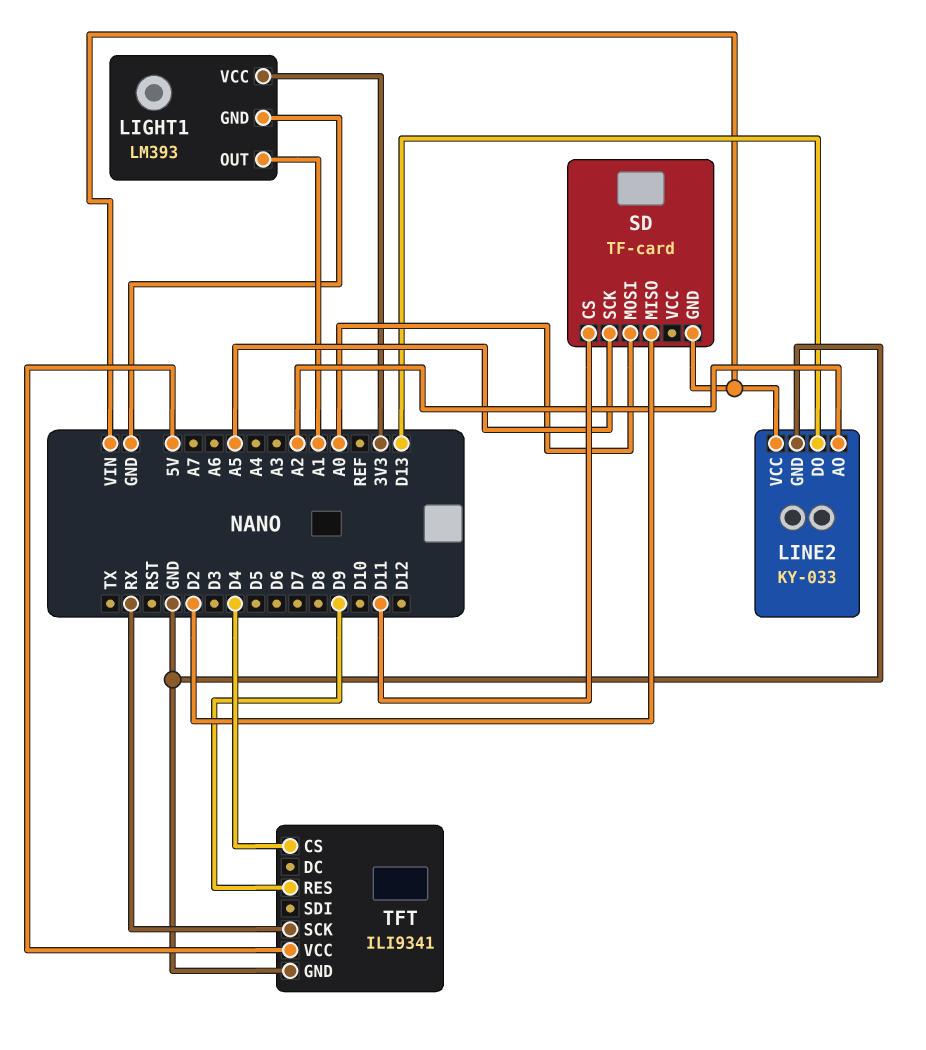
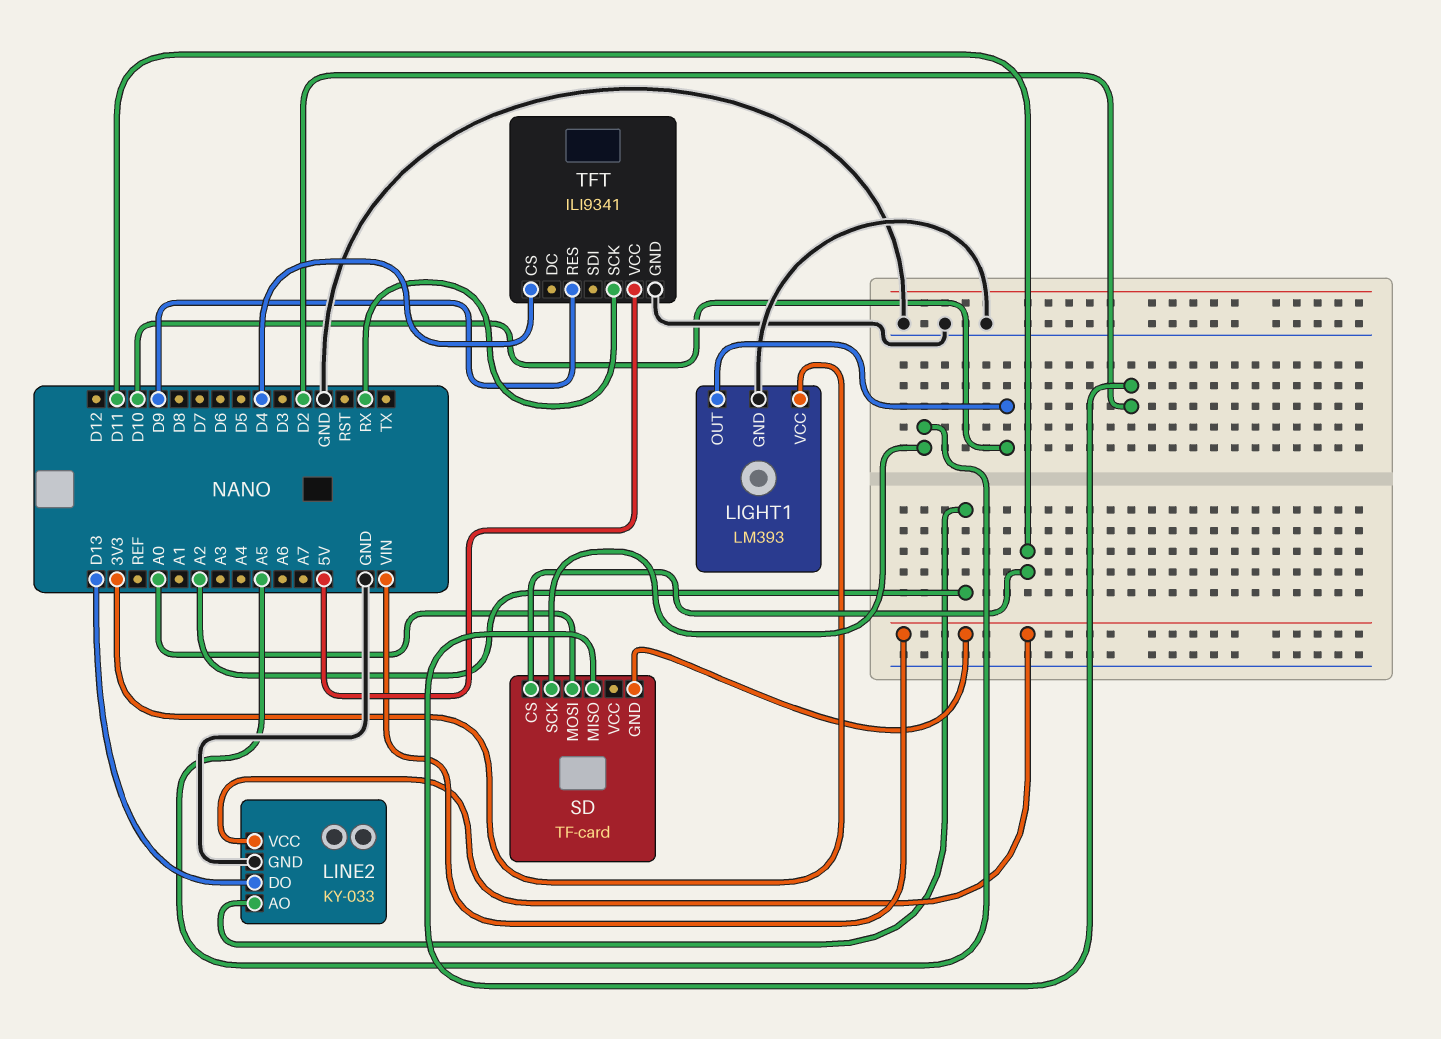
LIGHT1 pin OUT: A1 -> D10

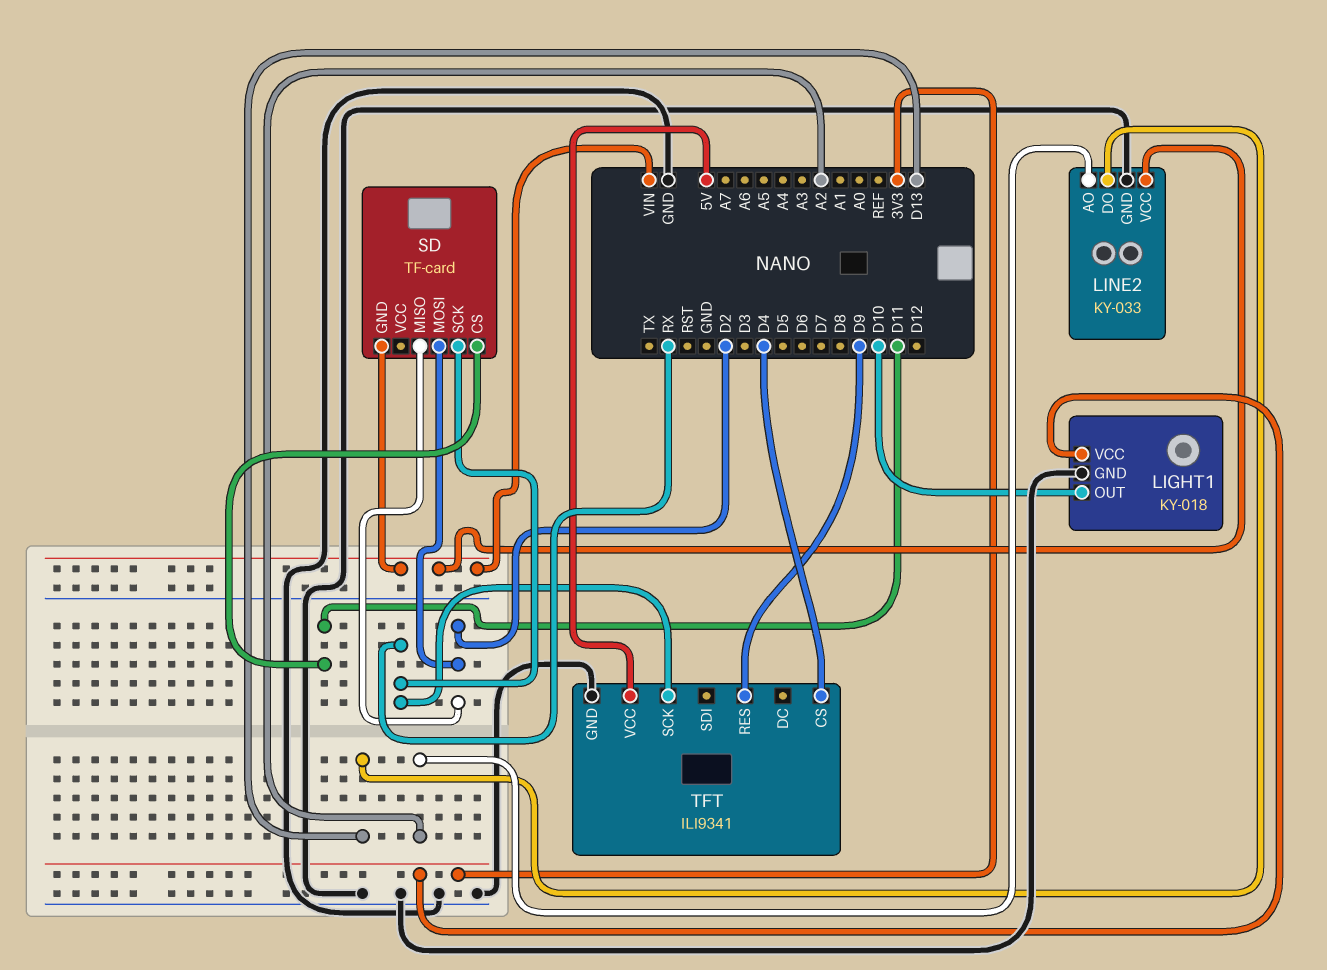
LIGHT1: LM393 -> KY-018
SD pin MOSI: A0 -> D2
SD pin SCK: A5 -> RX

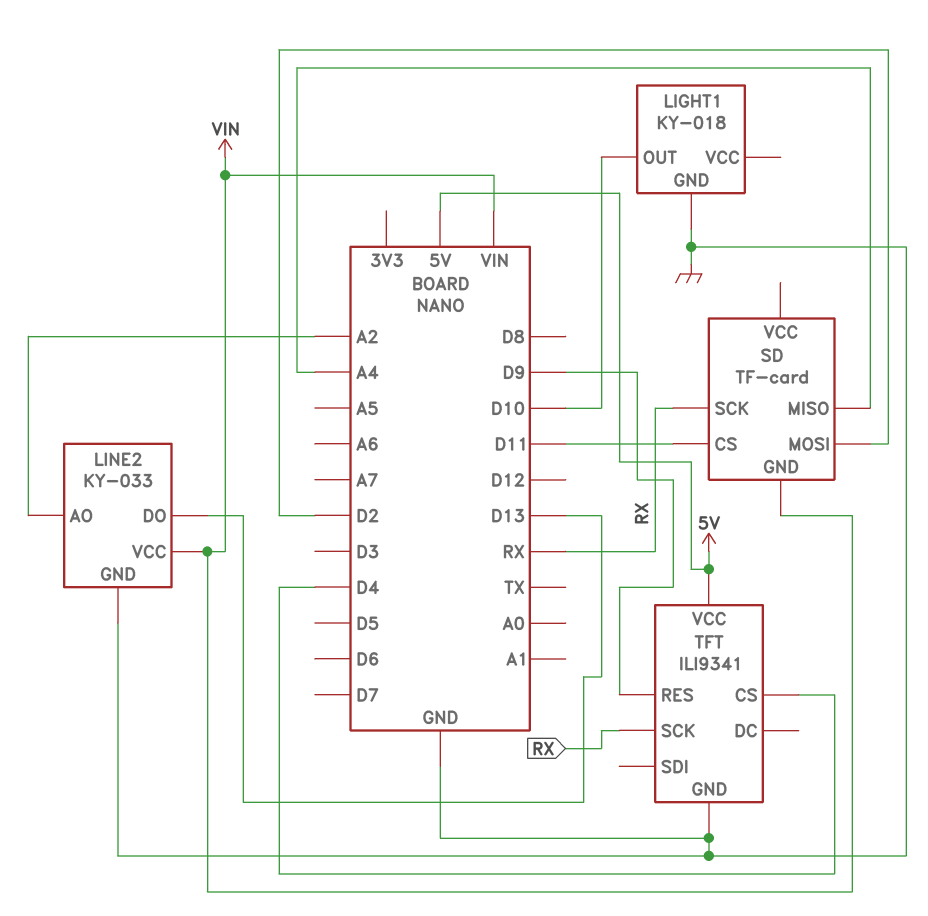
LIGHT1 pin VCC: 3V3 -> none
SD pin MISO: D2 -> A4

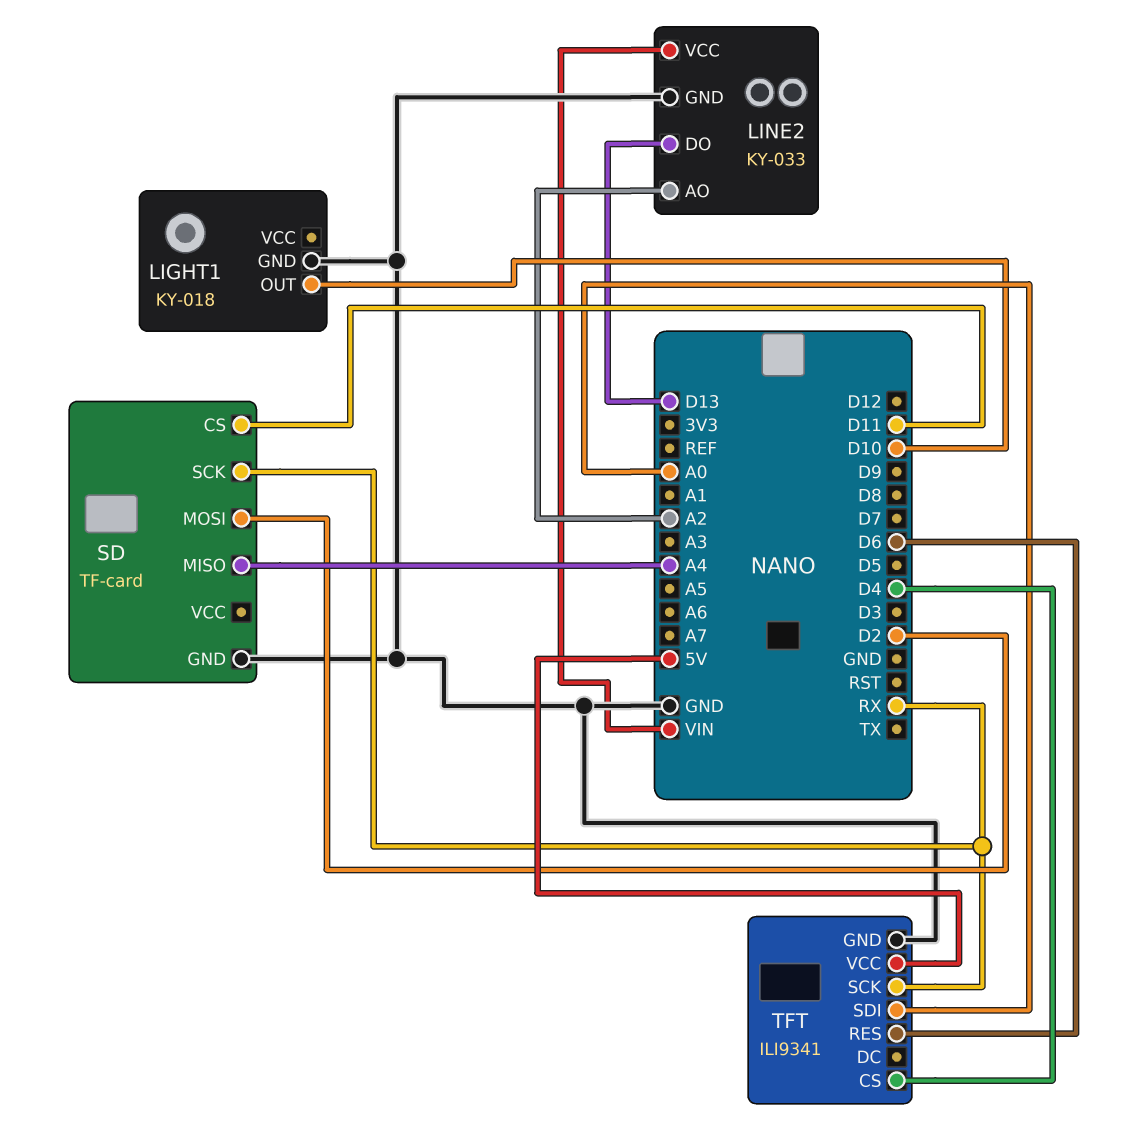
SD pin GND: VIN -> GND
TFT pin RES: D9 -> D6
TFT pin SDI: none -> A0

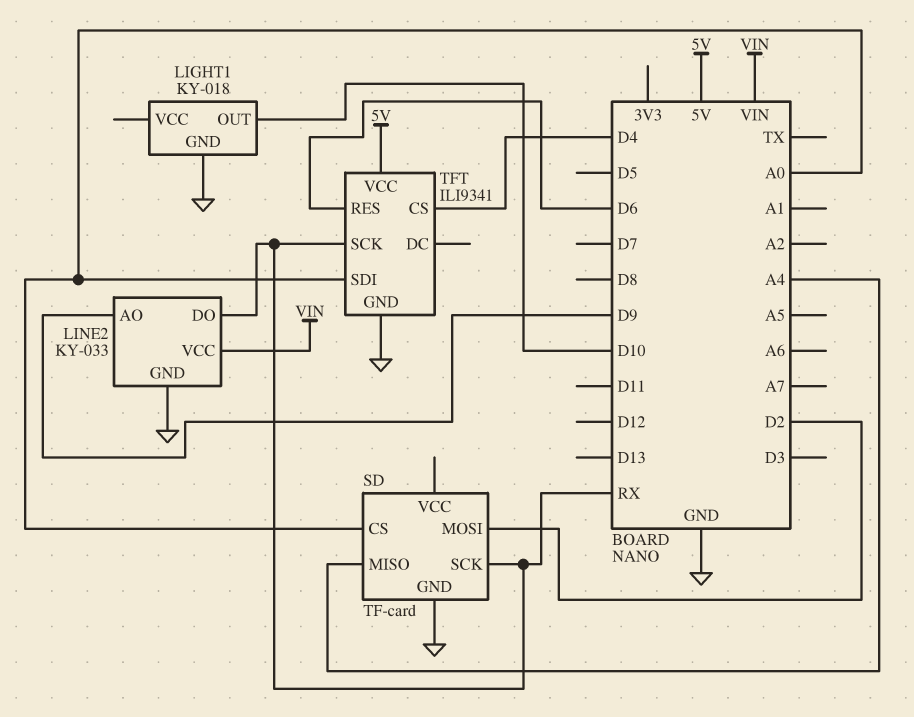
LINE2 pin AO: A2 -> D9
LINE2 pin DO: D13 -> RX
SD pin CS: D11 -> A0

